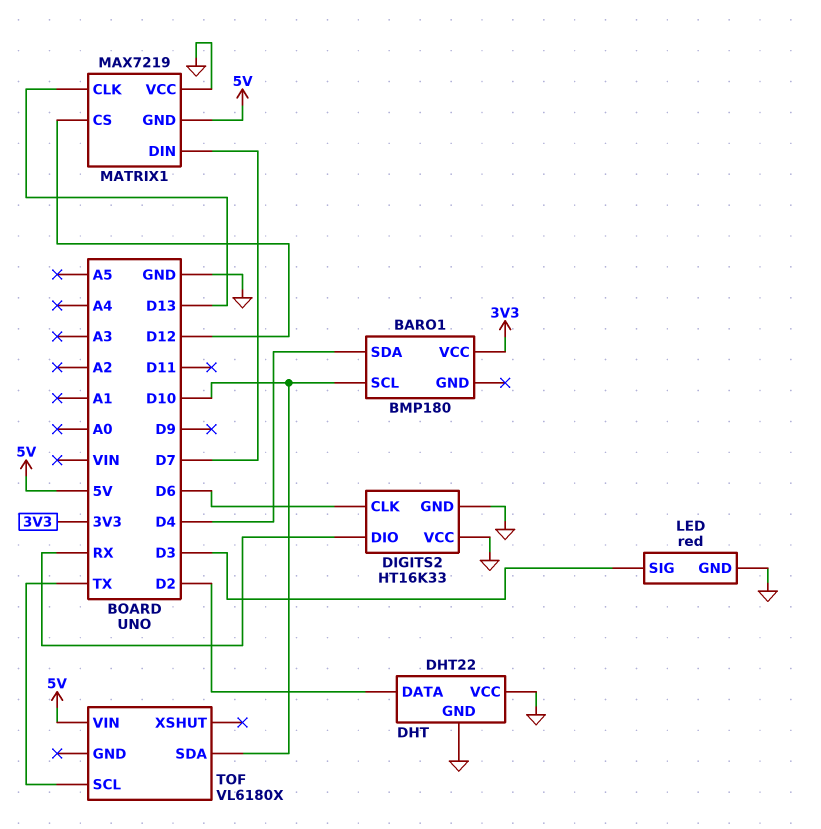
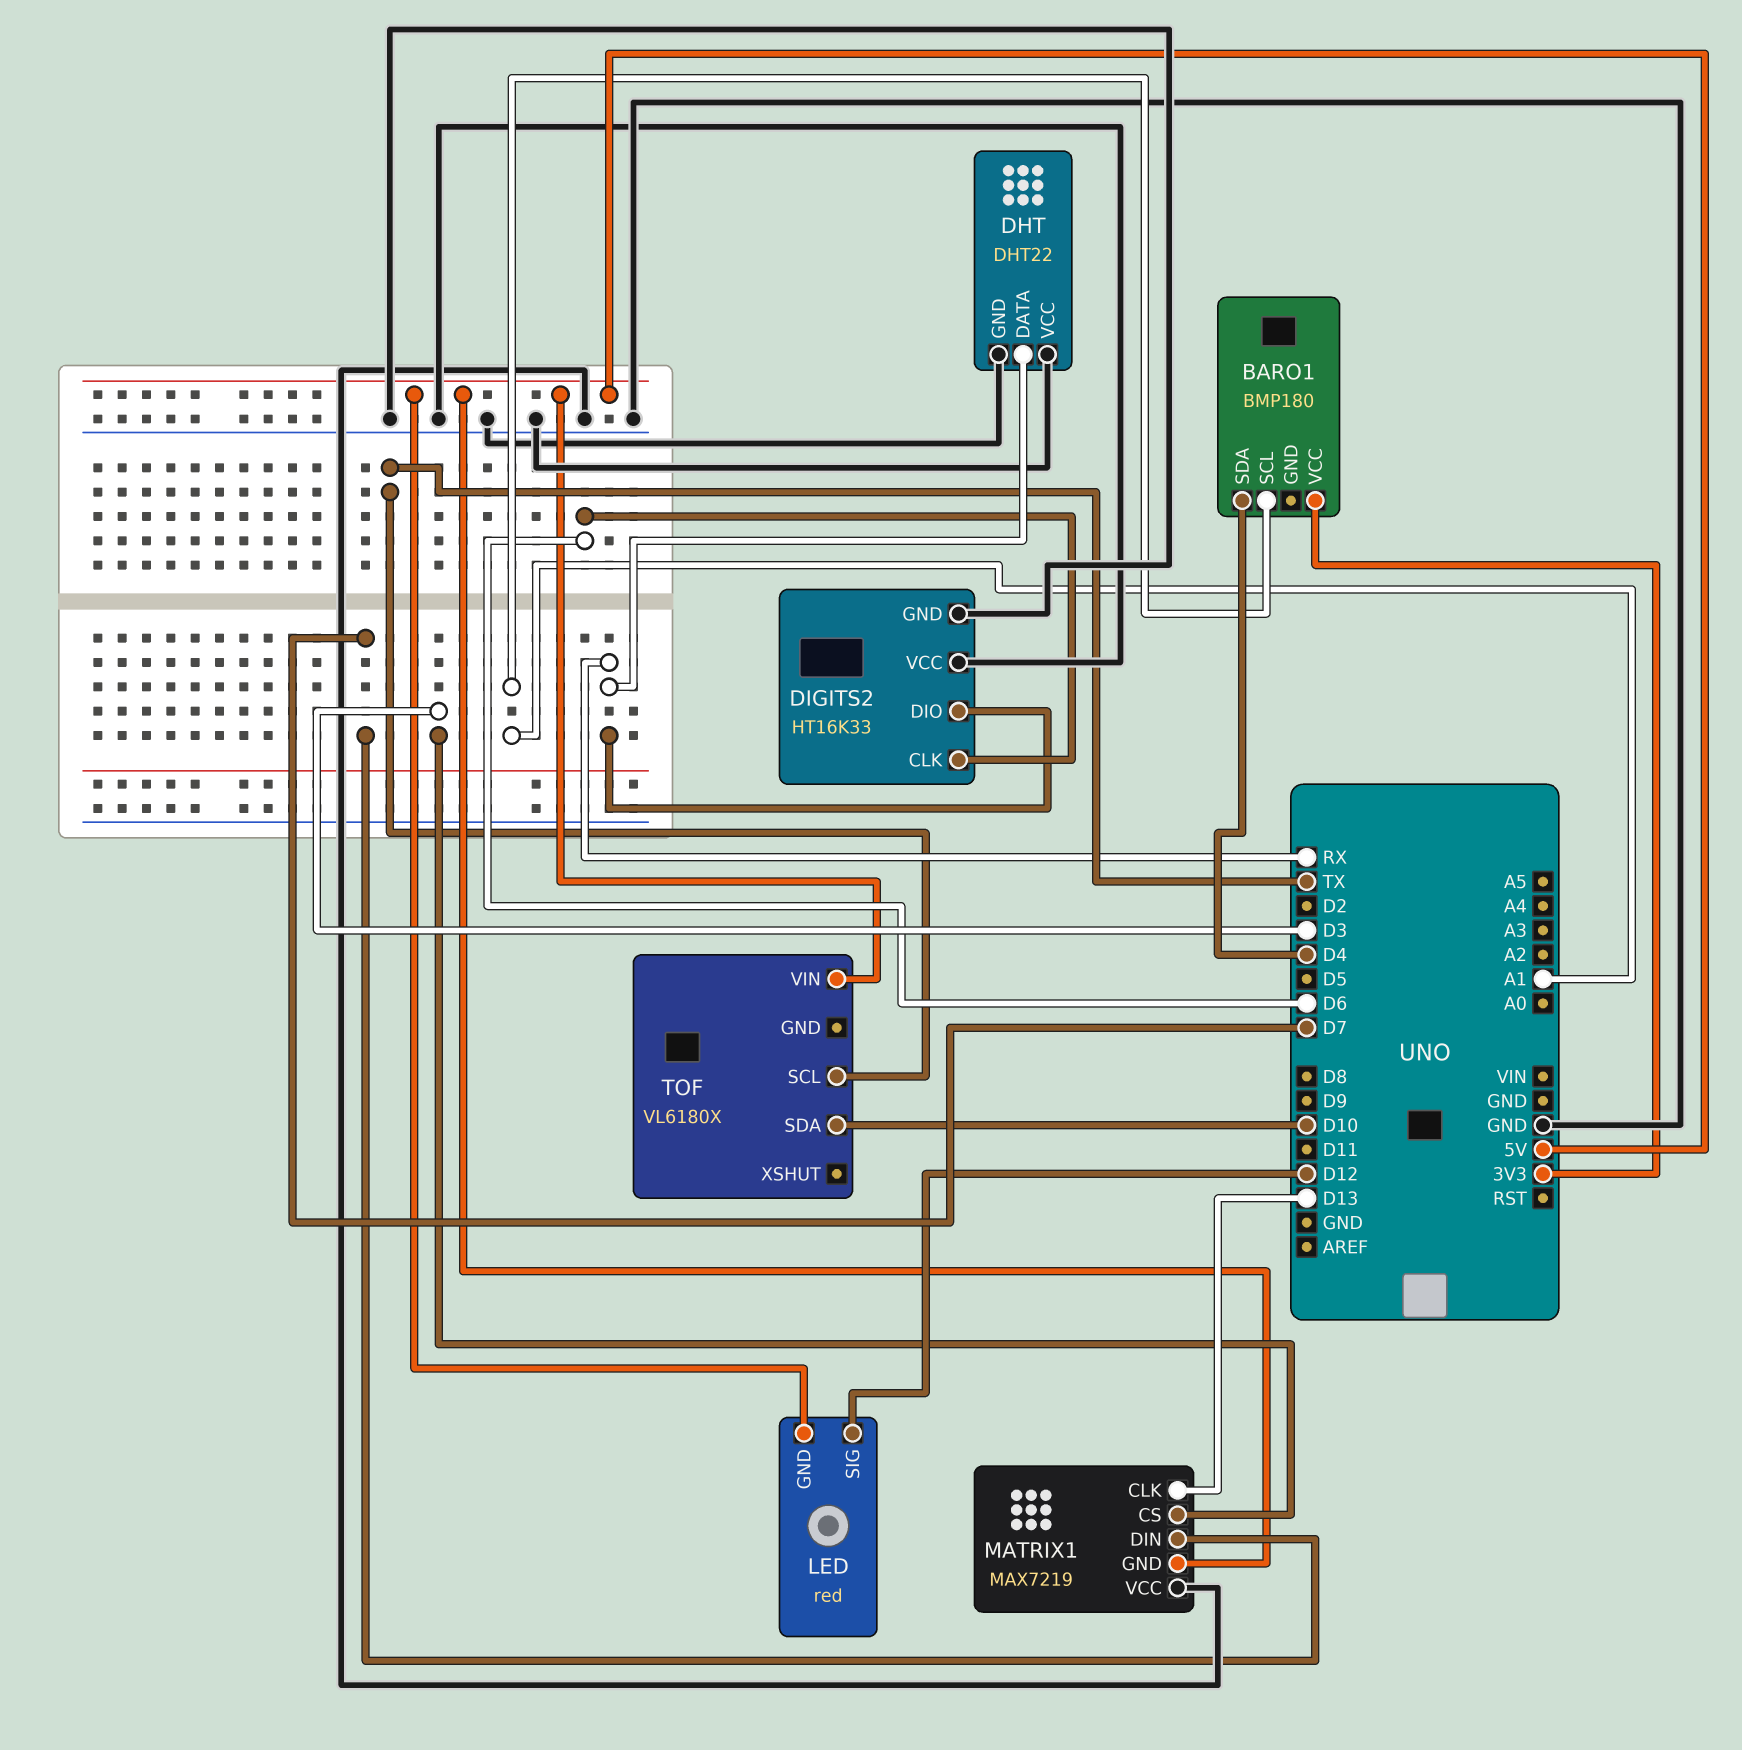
BARO1 pin SCL: D10 -> A1
DHT pin DATA: D2 -> RX
LED pin GND: GND -> 5V
LED pin SIG: D3 -> D12
MATRIX1 pin CS: D12 -> D3

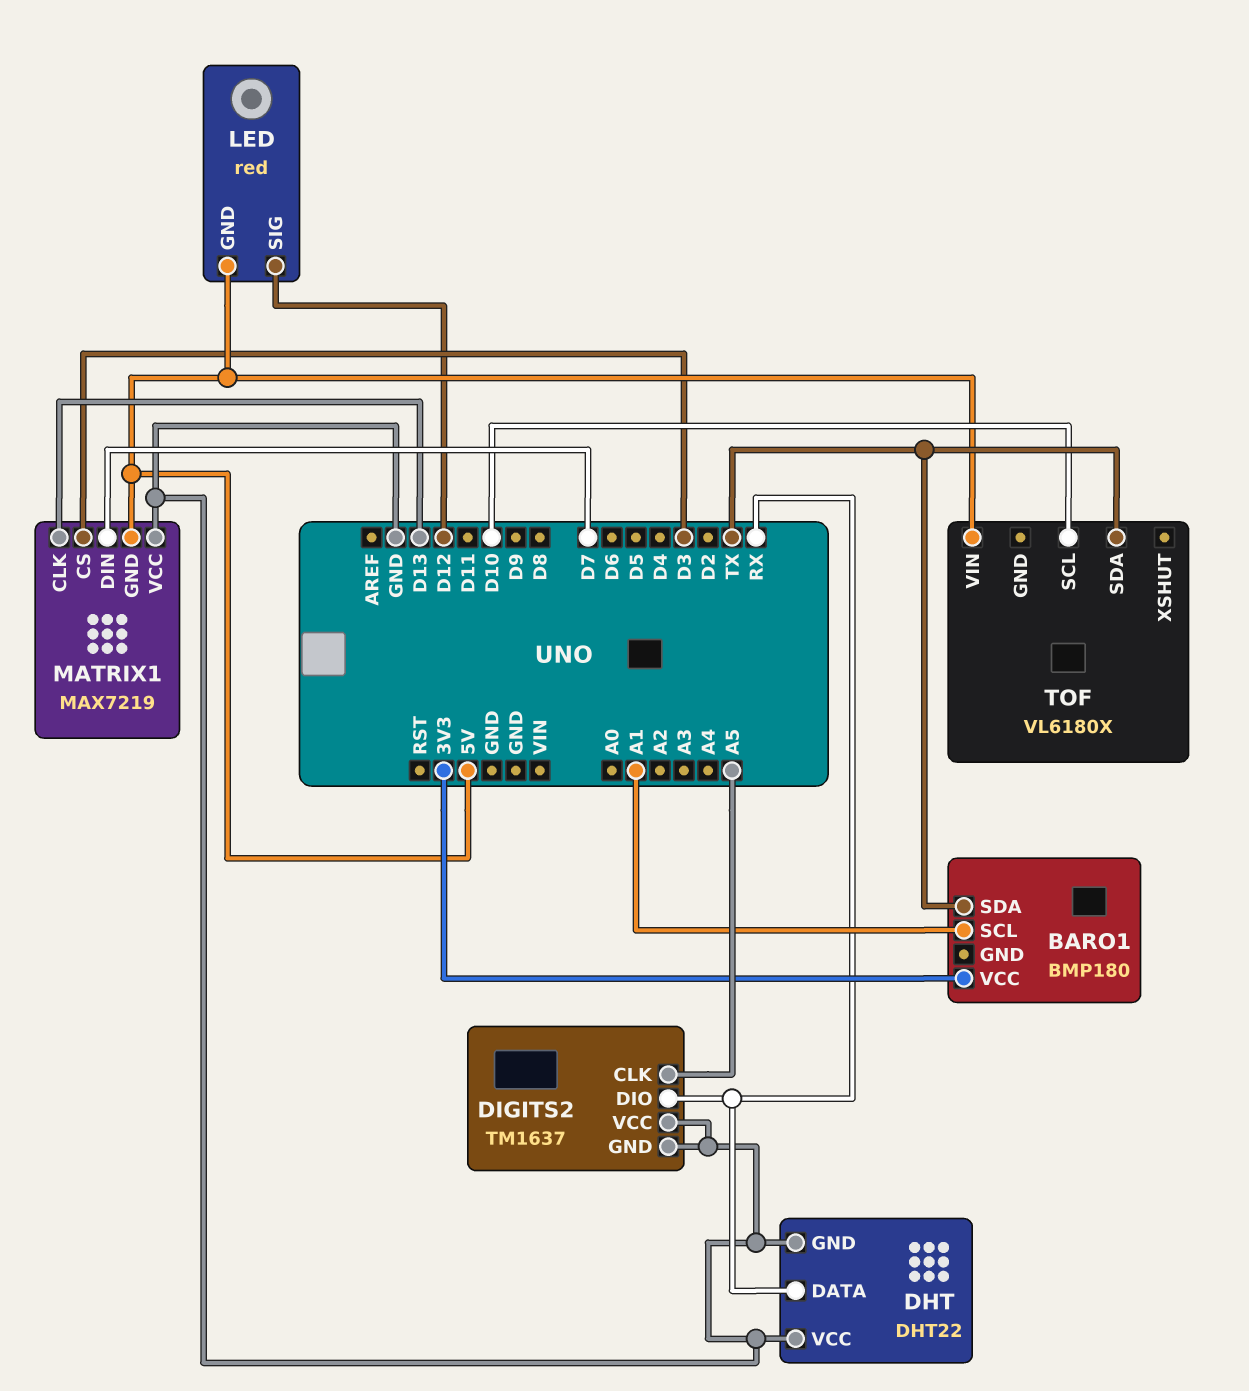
BARO1 pin SDA: D4 -> TX
DIGITS2: HT16K33 -> TM1637
DIGITS2 pin CLK: D6 -> A5
TOF pin SCL: TX -> D10
TOF pin SDA: D10 -> TX

